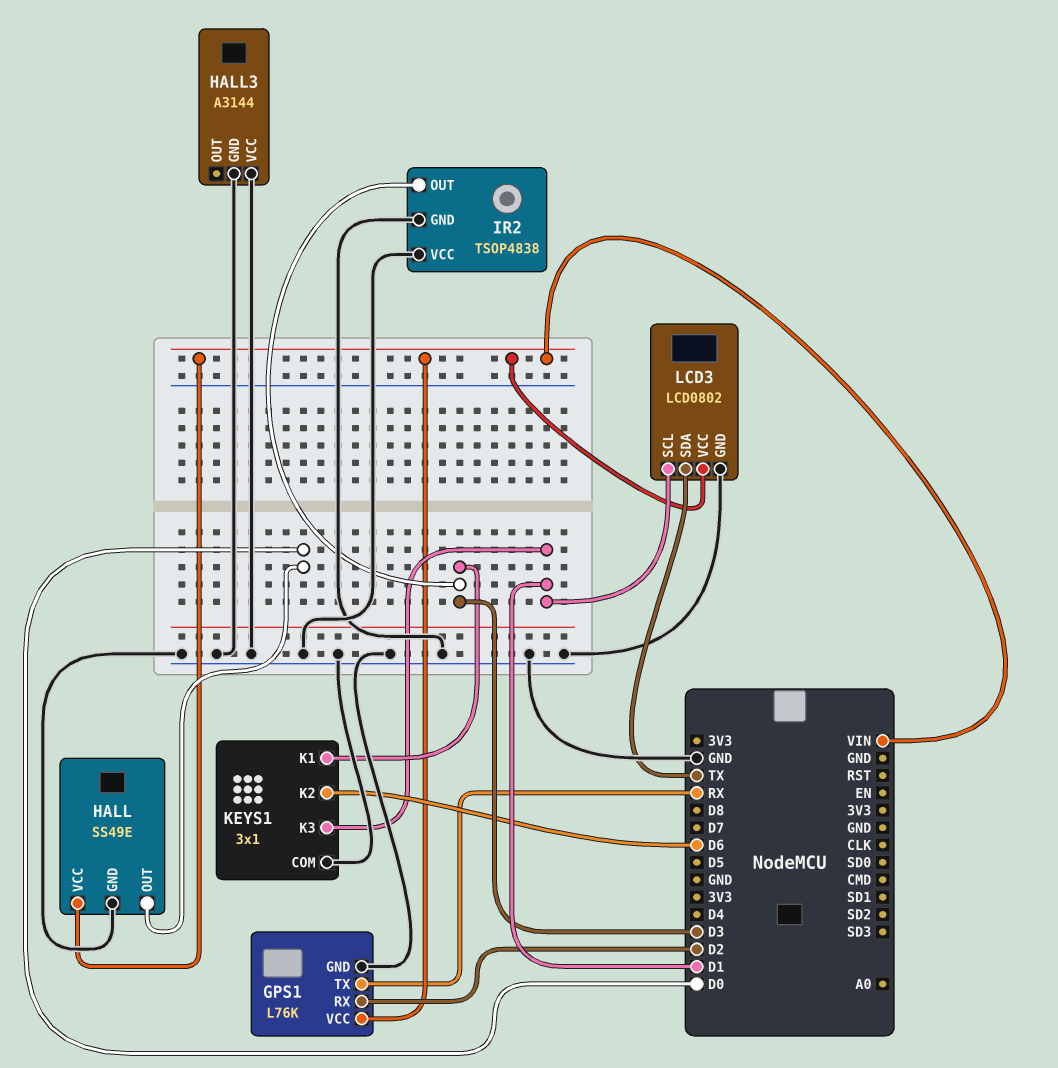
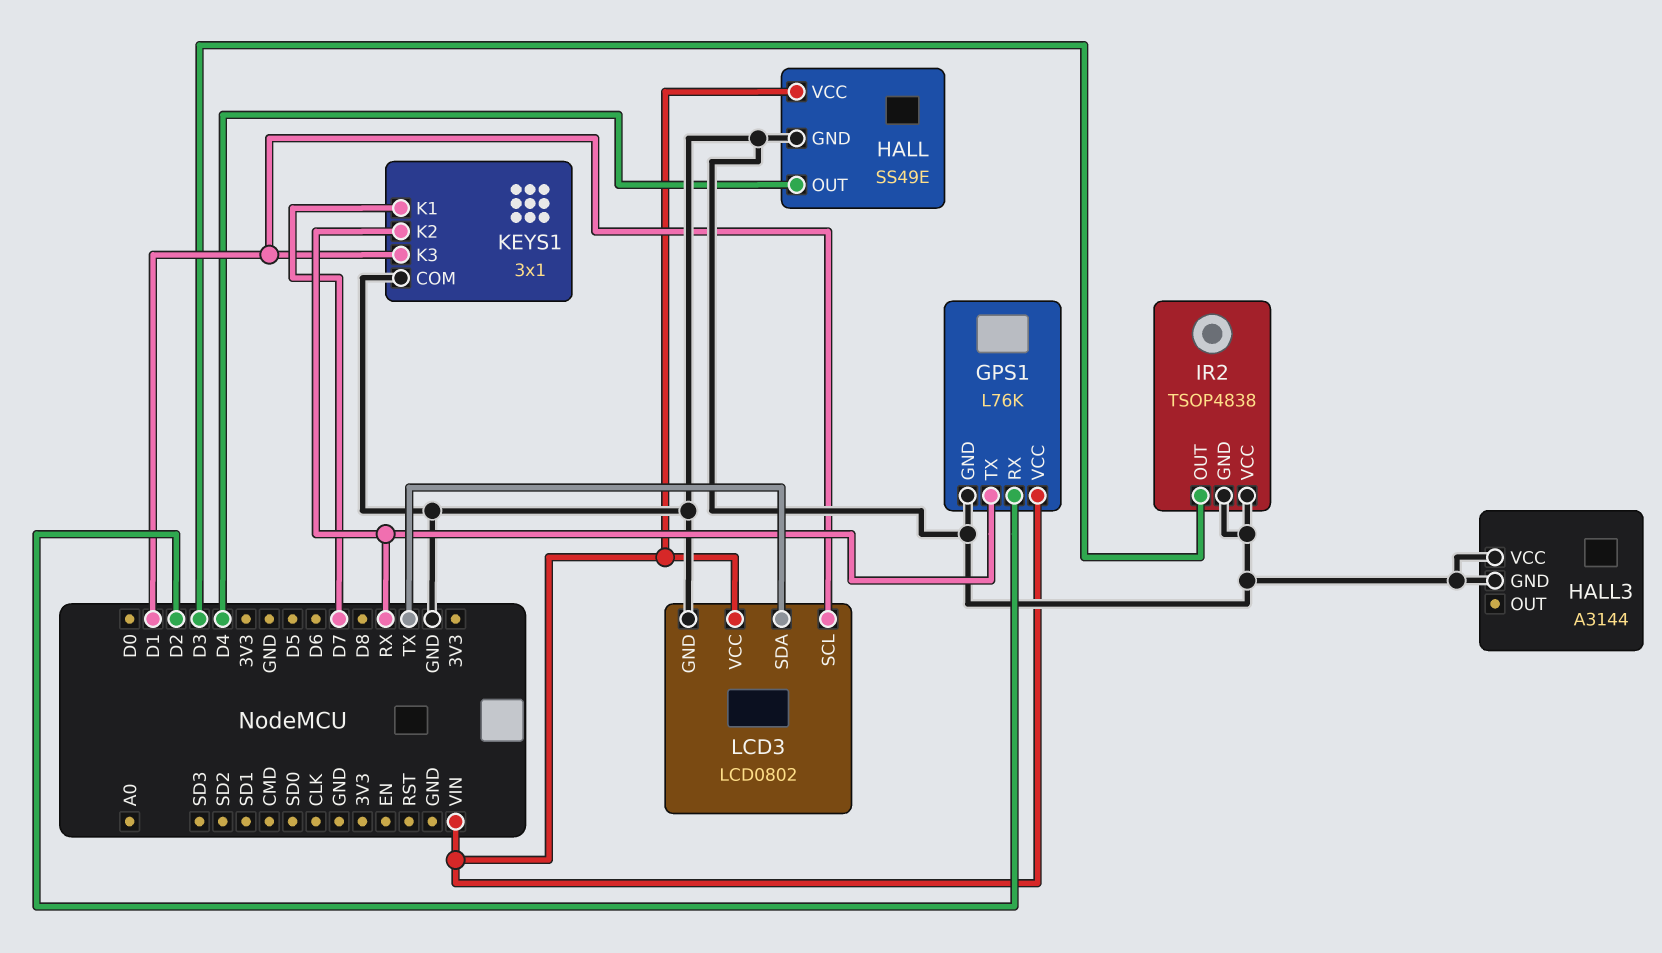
HALL pin OUT: D0 -> D4
KEYS1 pin K1: D3 -> D7
KEYS1 pin K2: D6 -> RX

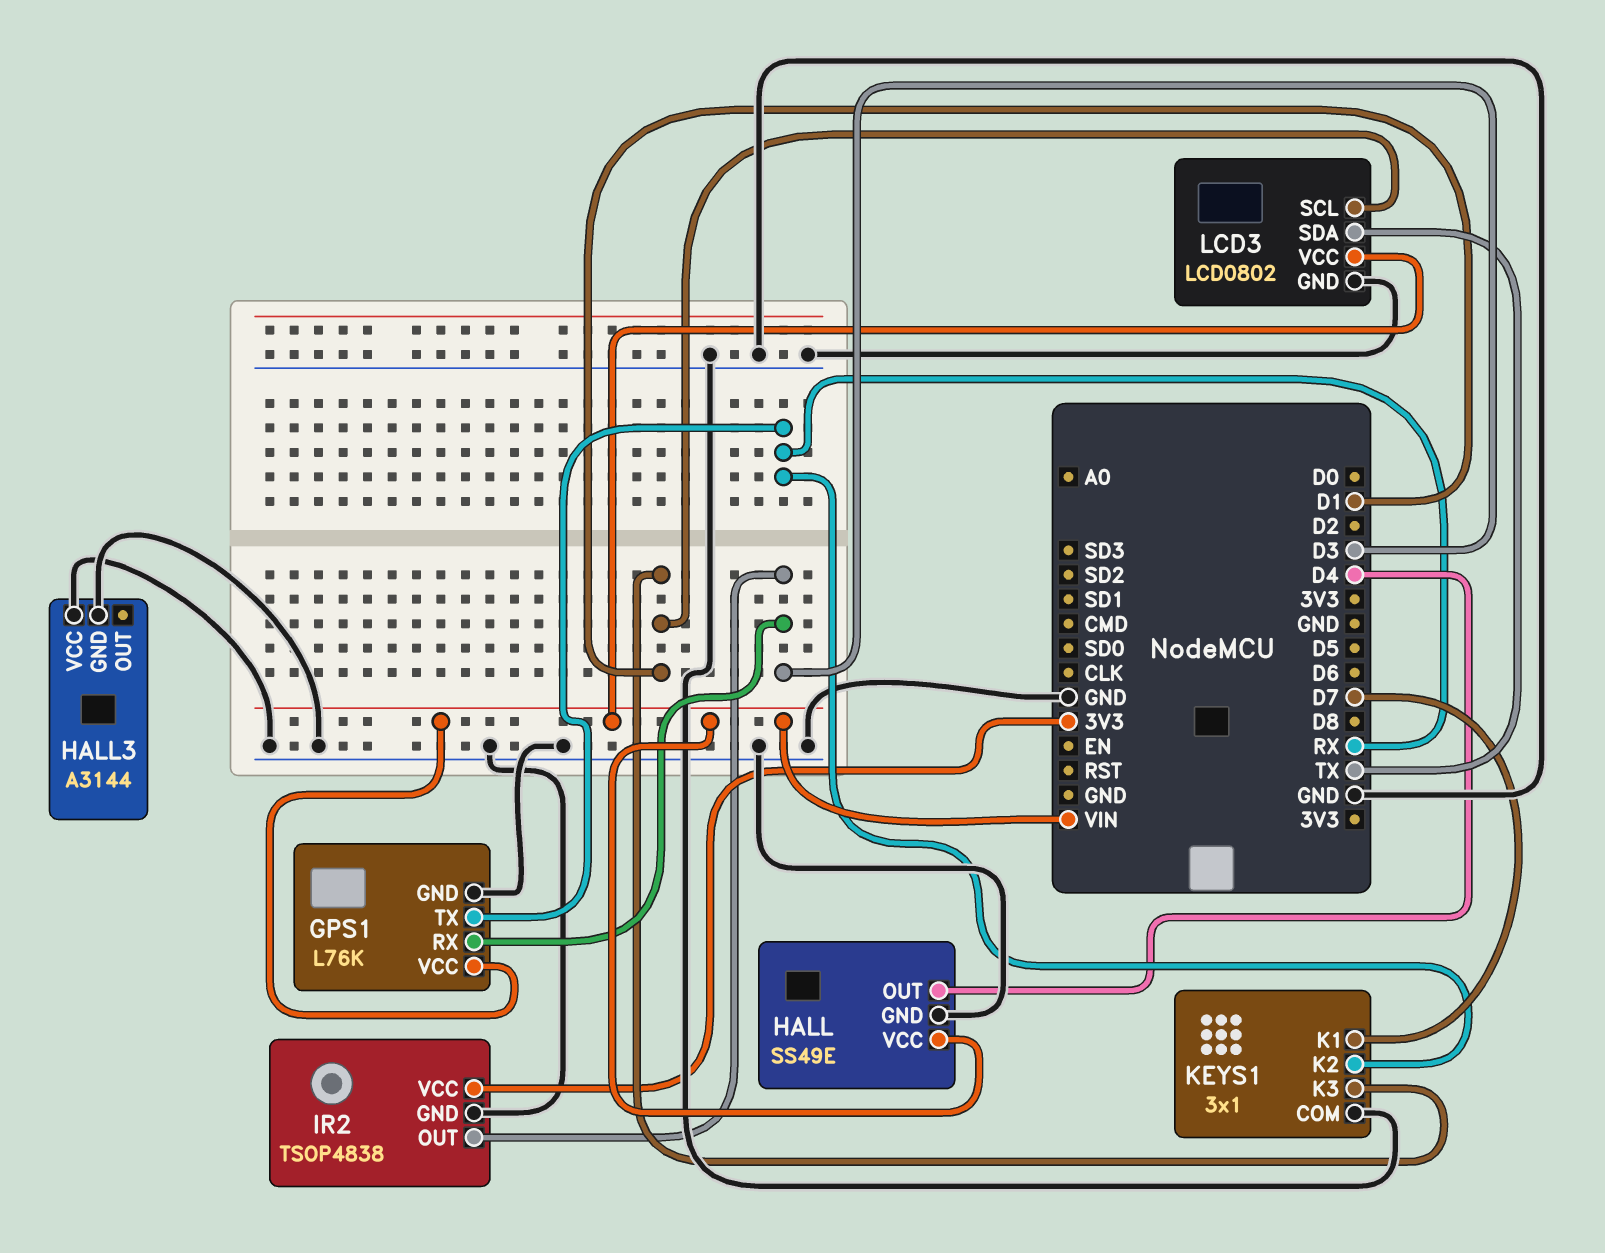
GPS1 pin RX: D2 -> D3
IR2 pin VCC: GND -> 3V3

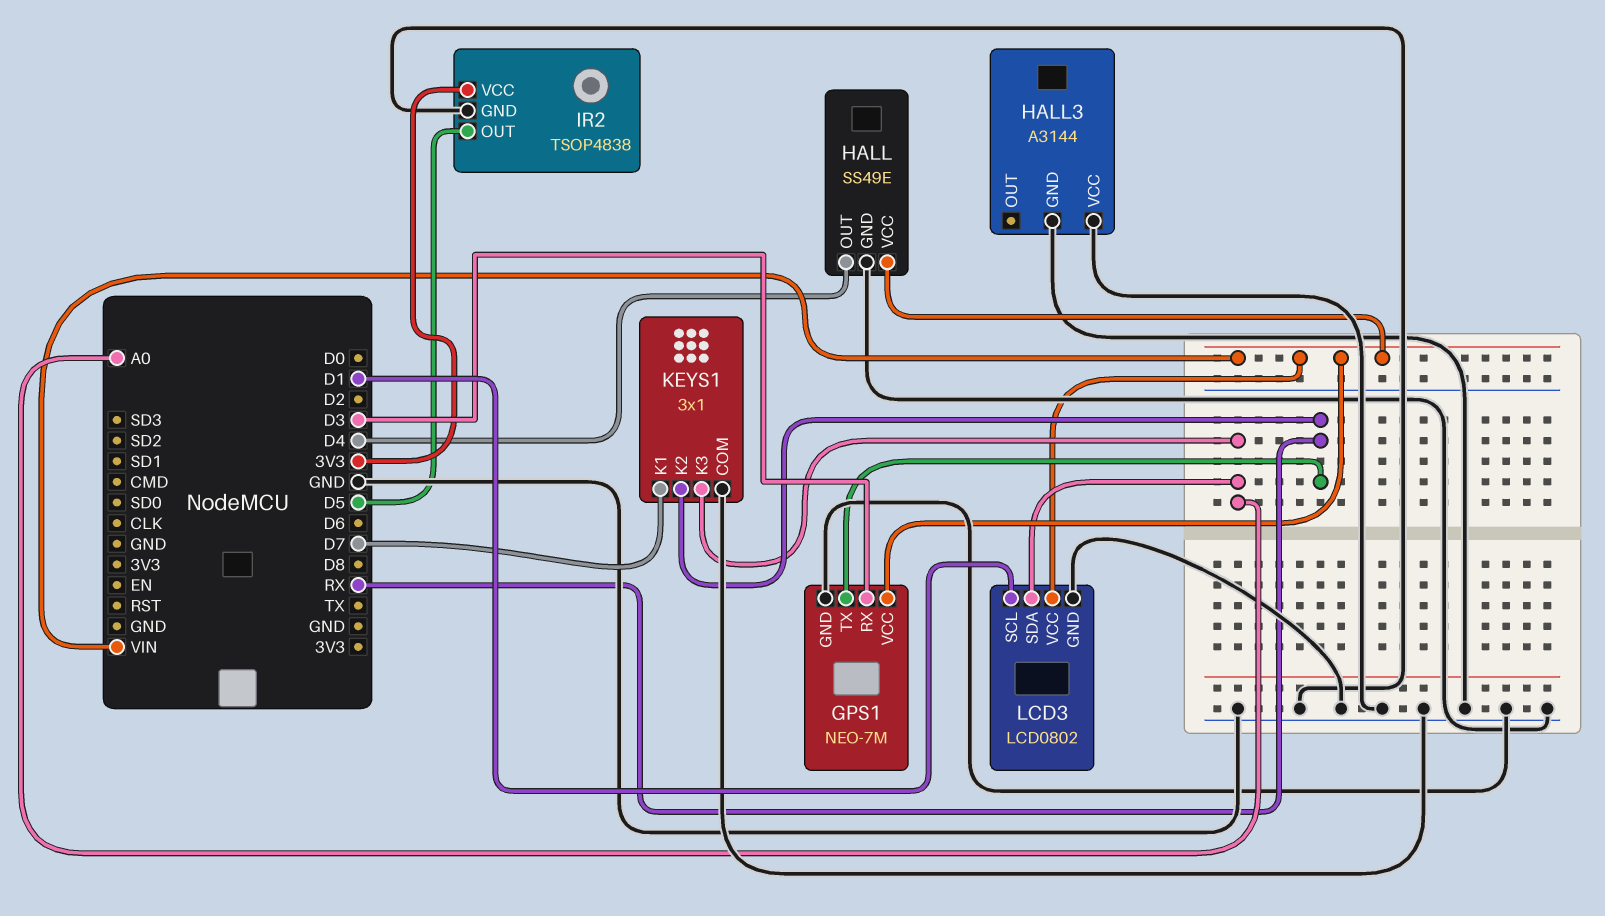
GPS1: L76K -> NEO-7M
IR2 pin OUT: D3 -> D5
KEYS1 pin K3: D1 -> A0
LCD3 pin SDA: TX -> A0

